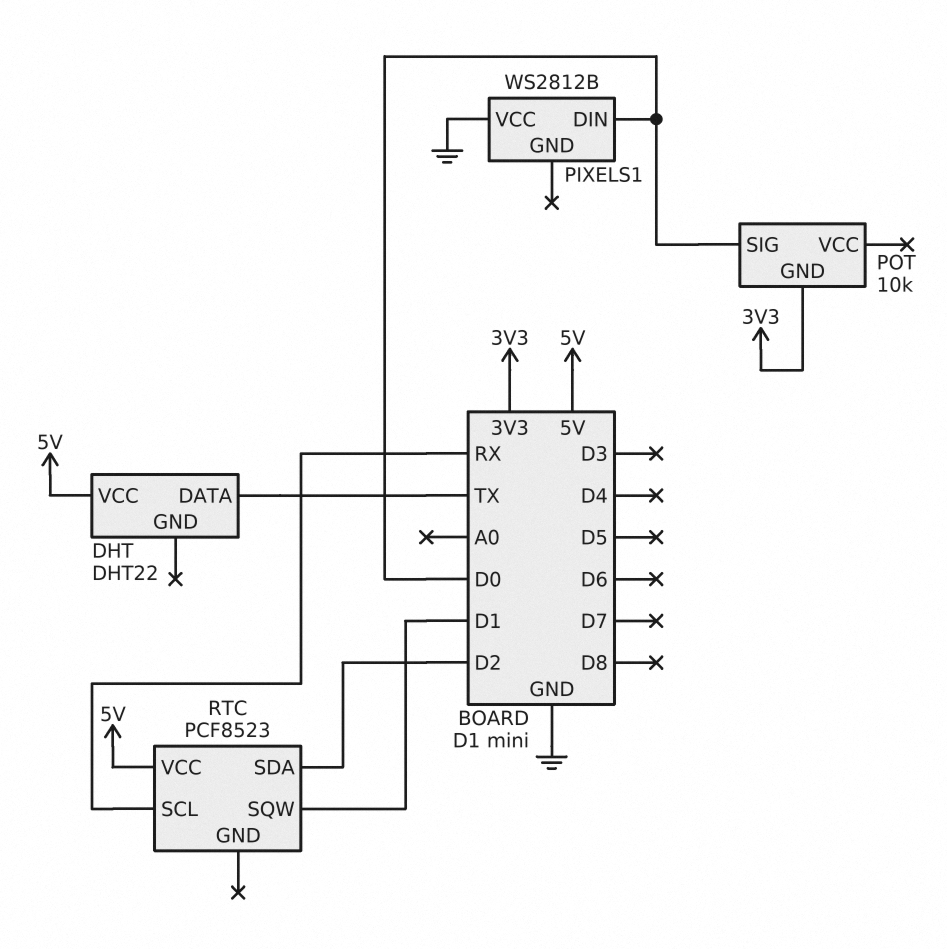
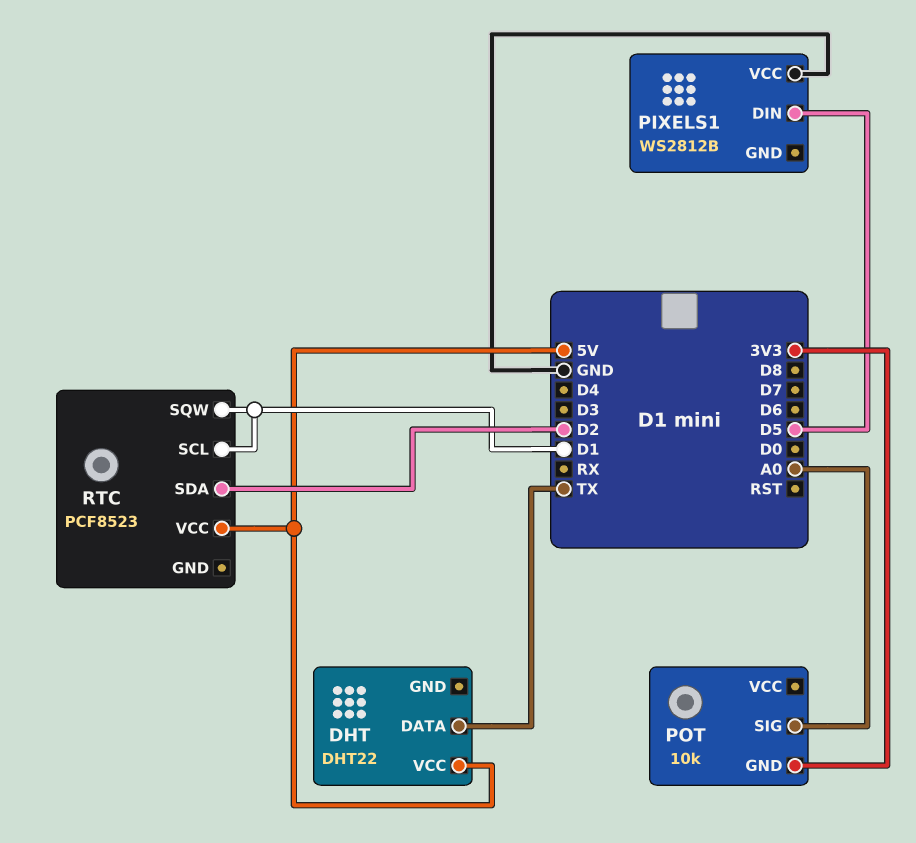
PIXELS1 pin DIN: D0 -> D5
POT pin SIG: D0 -> A0
RTC pin SCL: RX -> D1

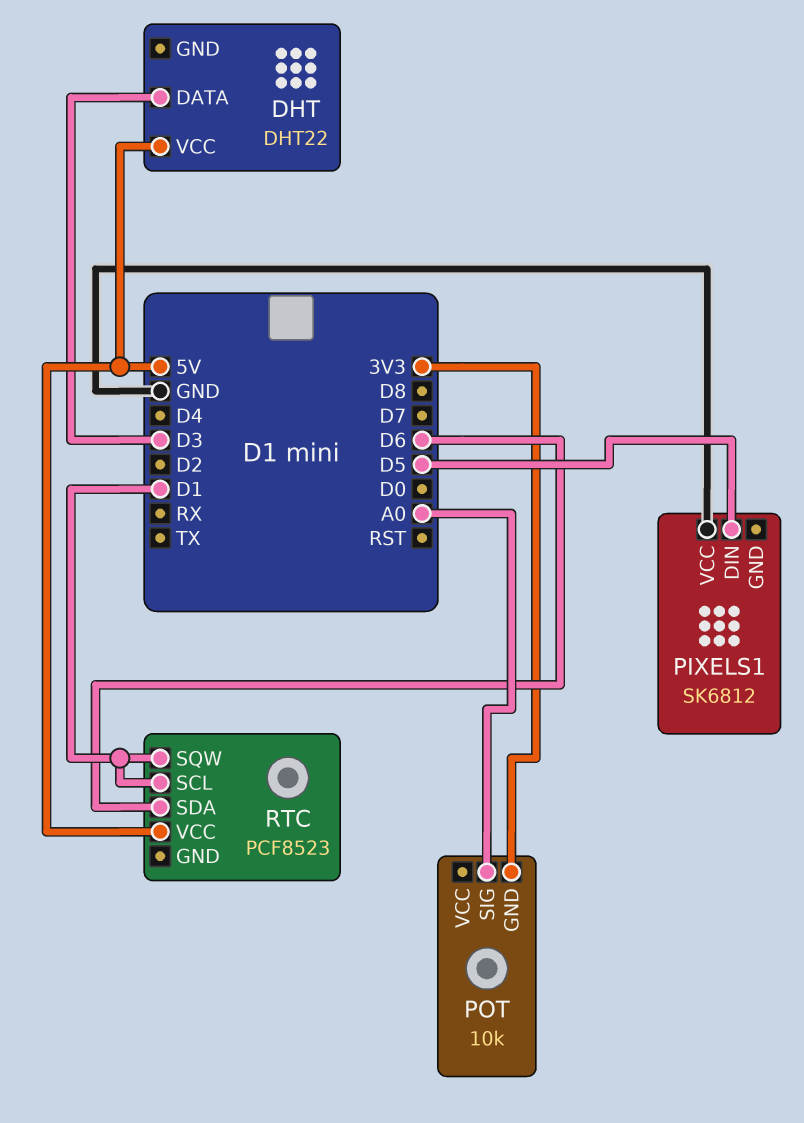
DHT pin DATA: TX -> D3
PIXELS1: WS2812B -> SK6812
RTC pin SDA: D2 -> D6

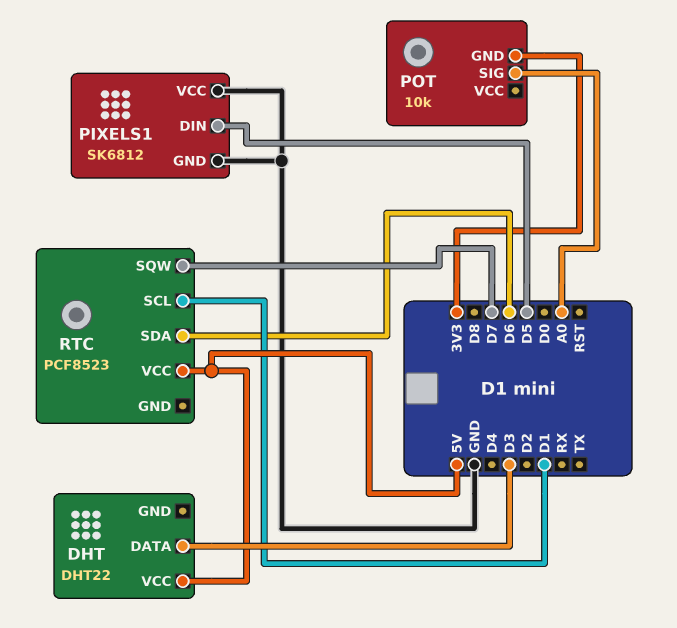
PIXELS1 pin GND: none -> GND
RTC pin SQW: D1 -> D7

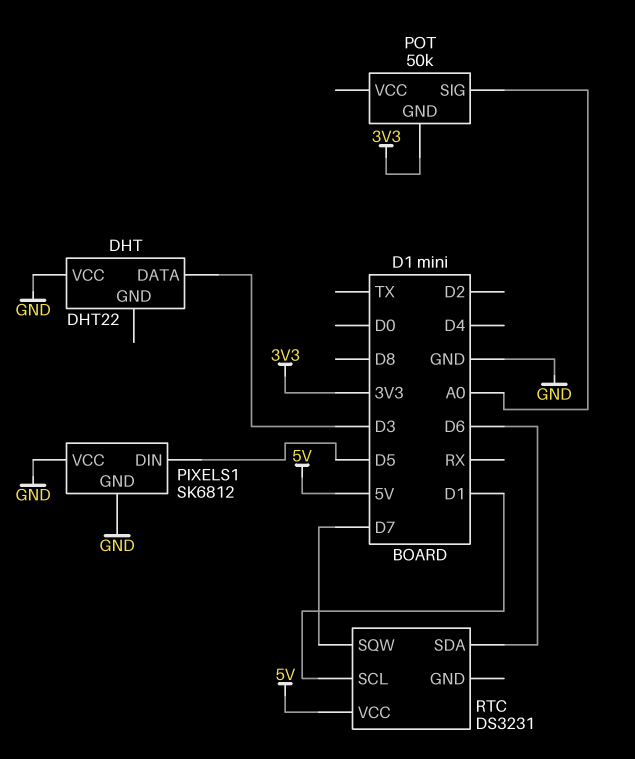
DHT pin VCC: 5V -> GND
POT: 10k -> 50k
RTC: PCF8523 -> DS3231

